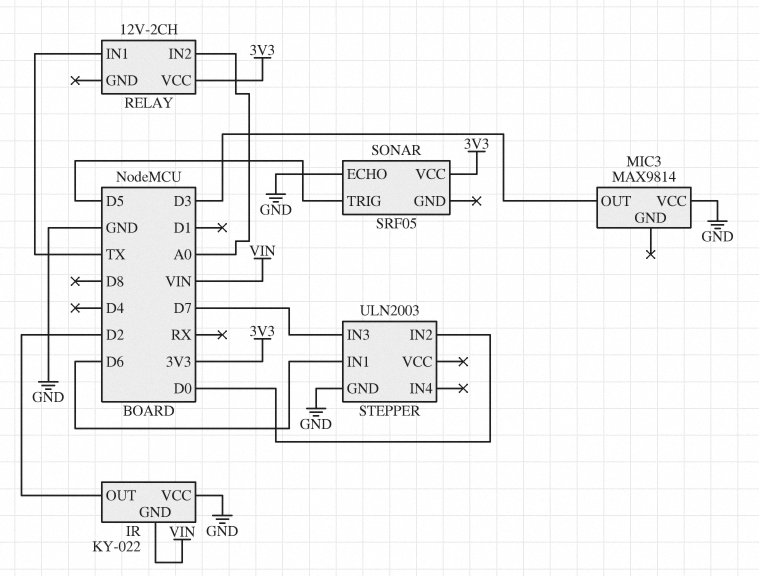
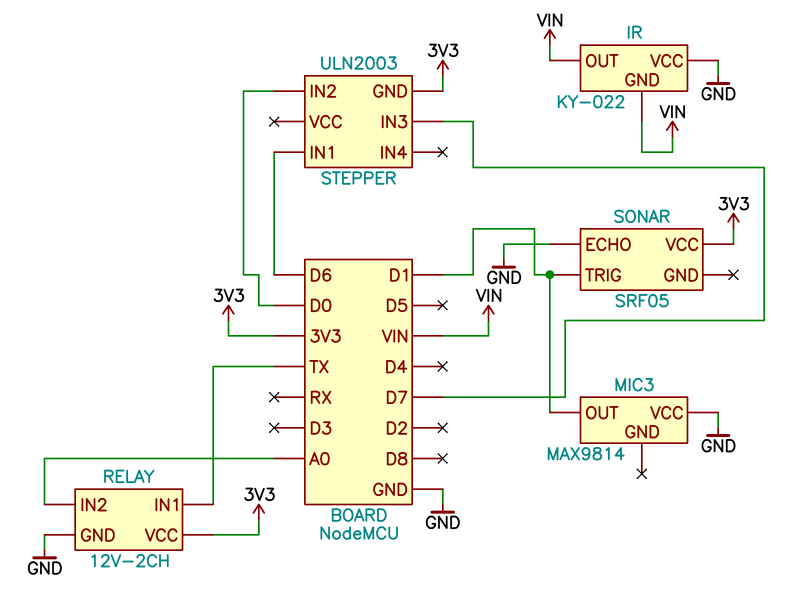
IR pin OUT: D2 -> VIN
MIC3 pin OUT: D3 -> D1
RELAY pin GND: none -> GND
SONAR pin TRIG: D5 -> D1
STEPPER pin GND: GND -> 3V3

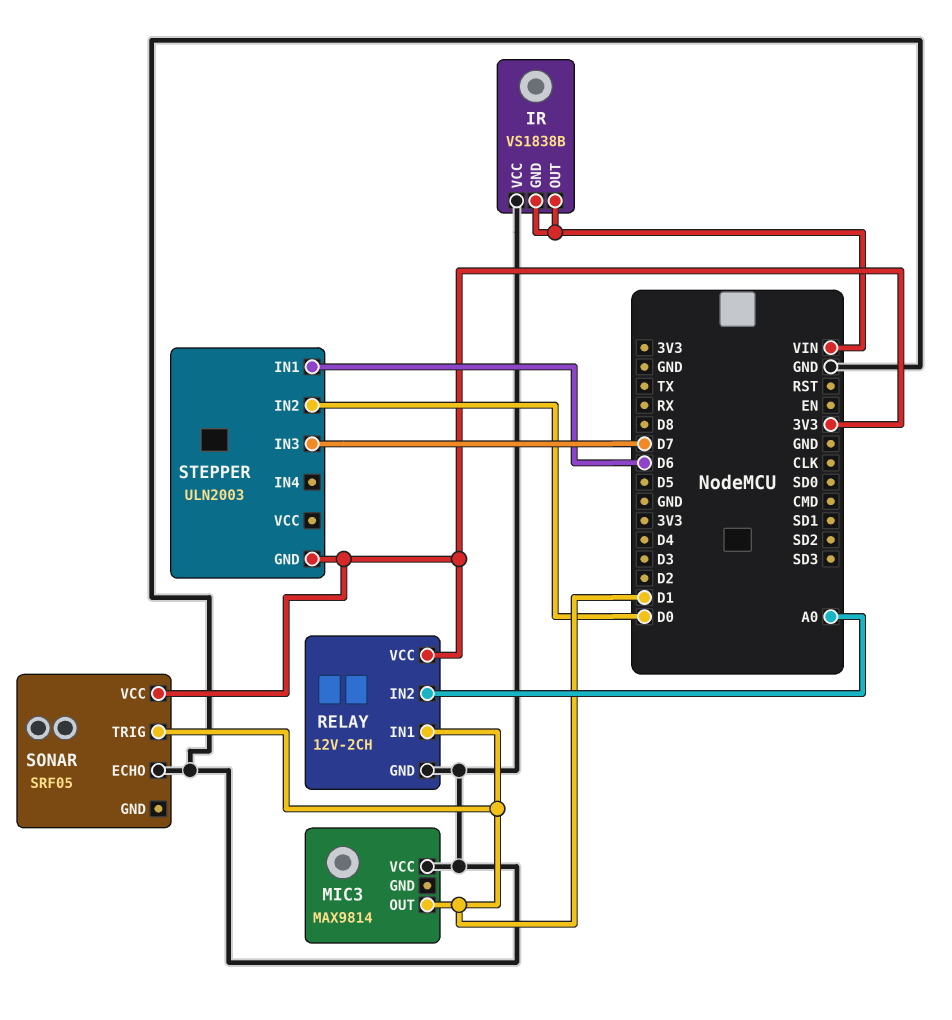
IR: KY-022 -> VS1838B
RELAY pin IN1: TX -> D1

